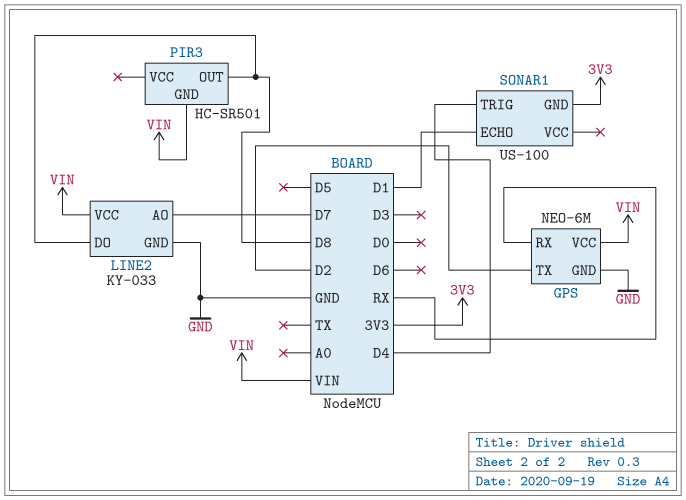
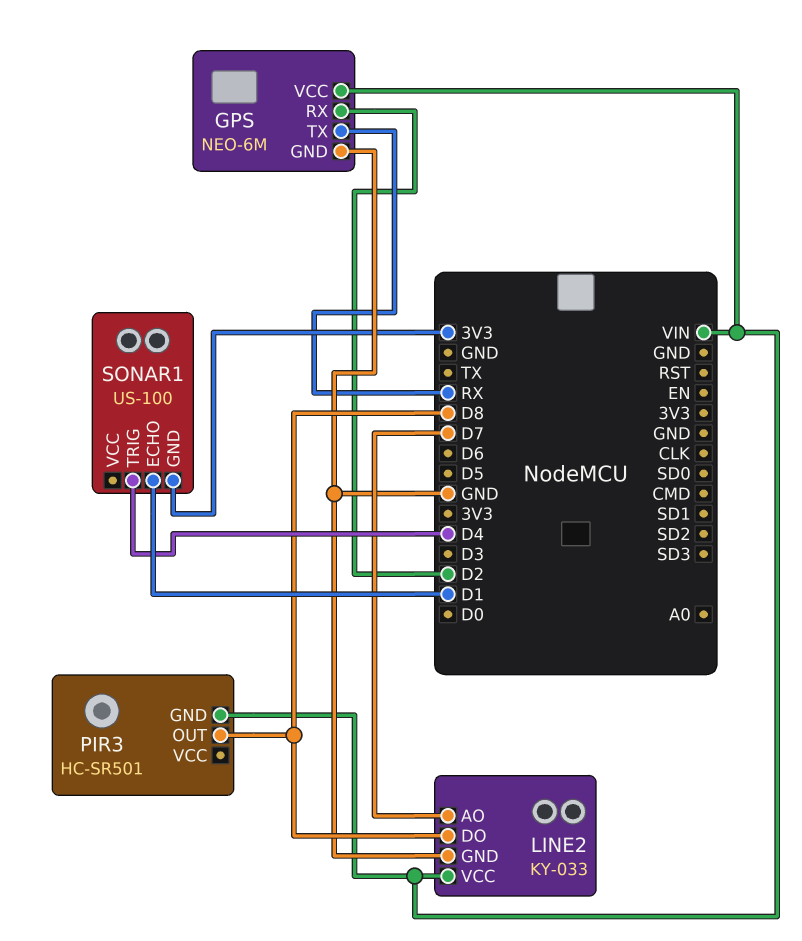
GPS pin RX: RX -> D2
GPS pin TX: D2 -> RX

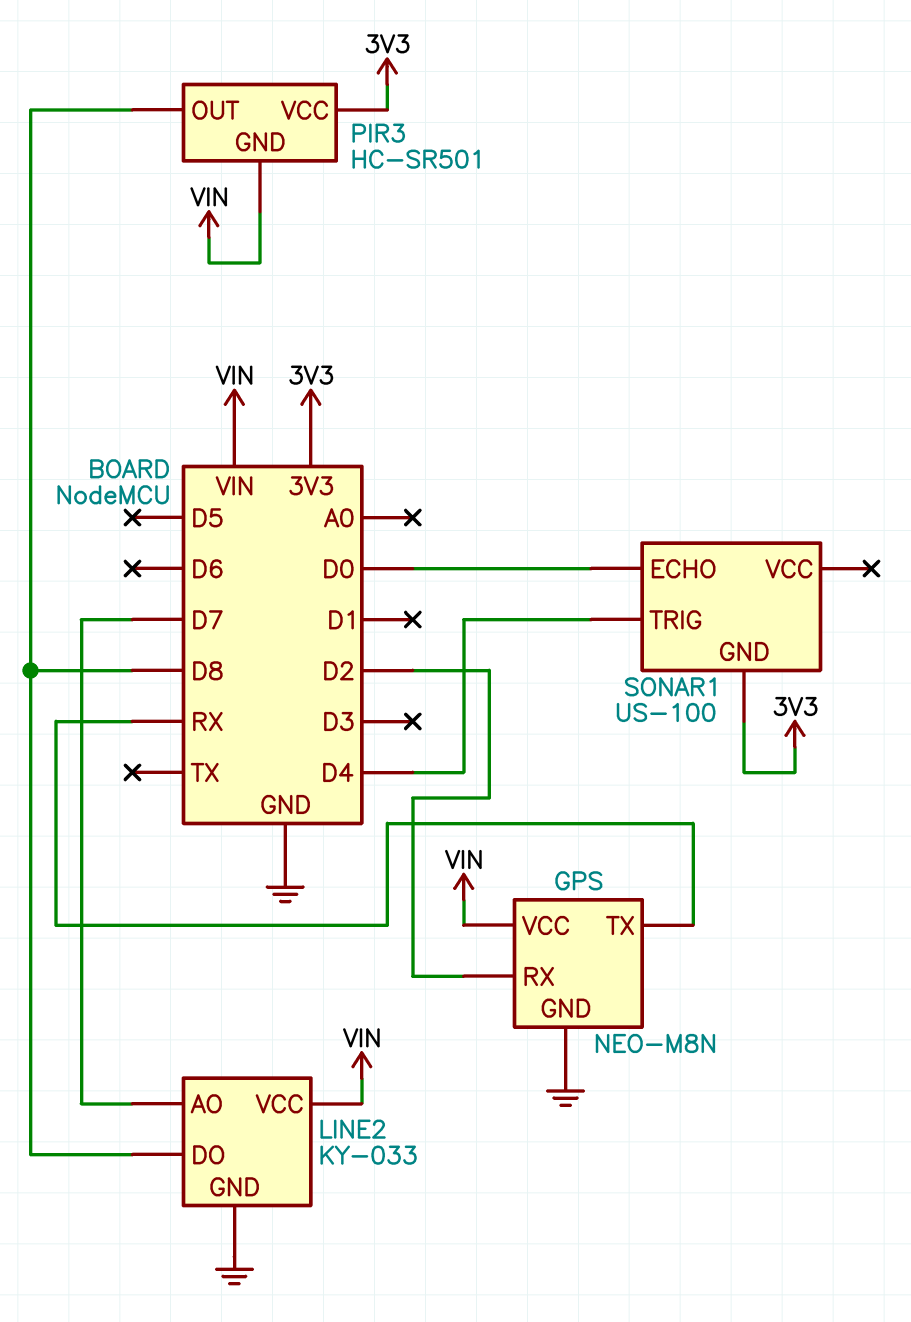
GPS: NEO-6M -> NEO-M8N
PIR3 pin VCC: none -> 3V3
SONAR1 pin ECHO: D1 -> D0

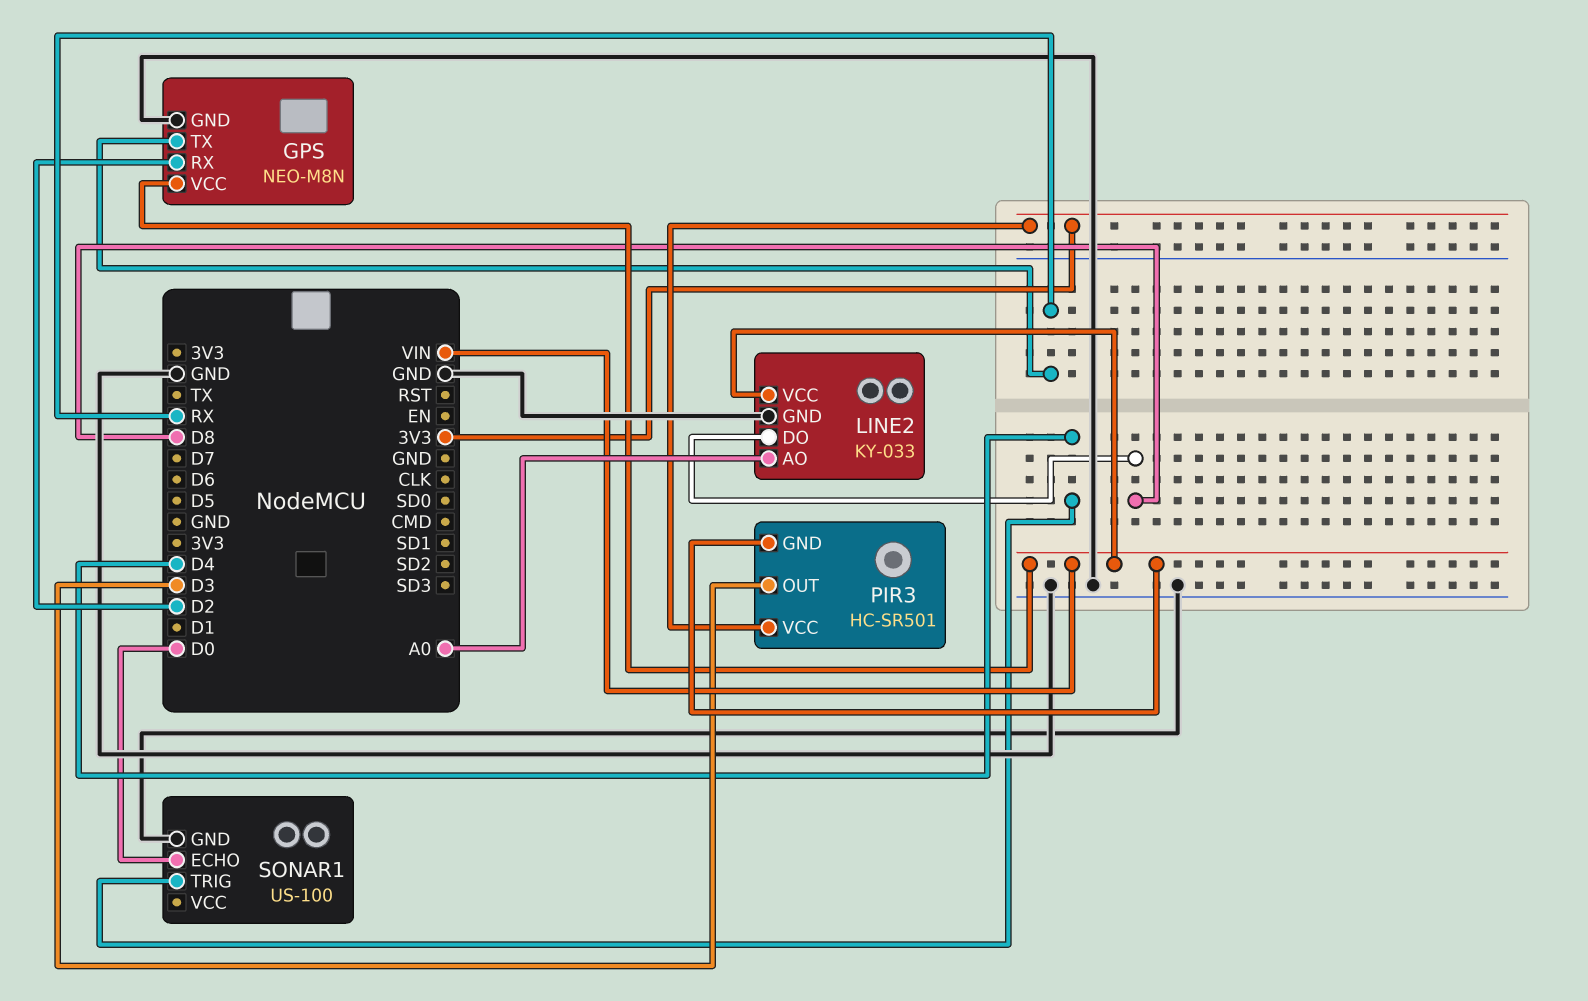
LINE2 pin AO: D7 -> A0
PIR3 pin OUT: D8 -> D3
SONAR1 pin GND: 3V3 -> GND

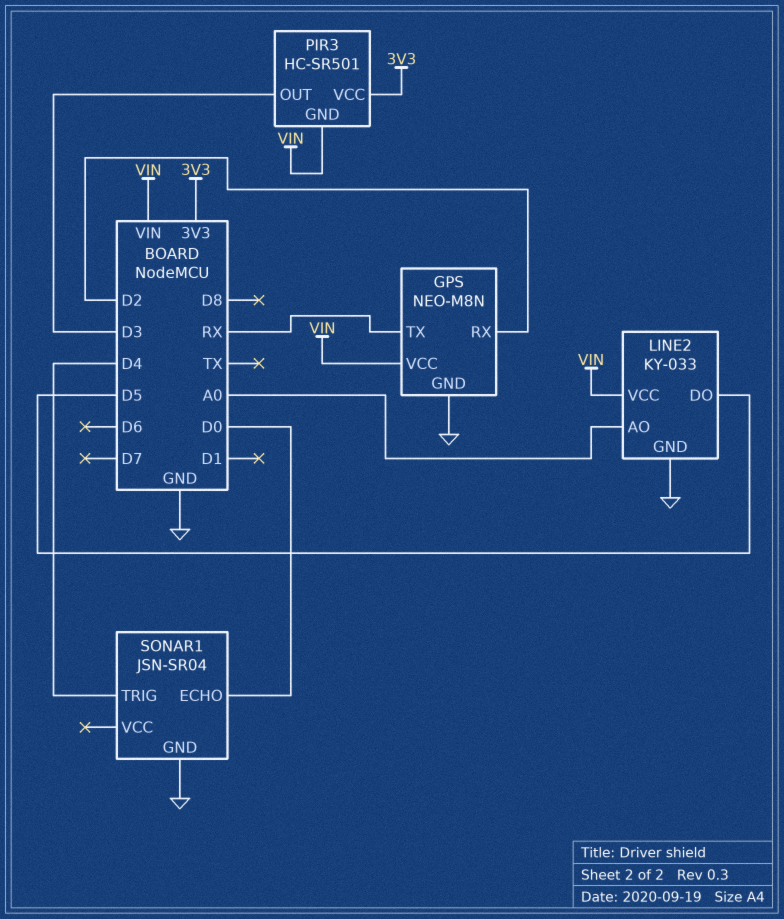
LINE2 pin DO: D8 -> D5
SONAR1: US-100 -> JSN-SR04

